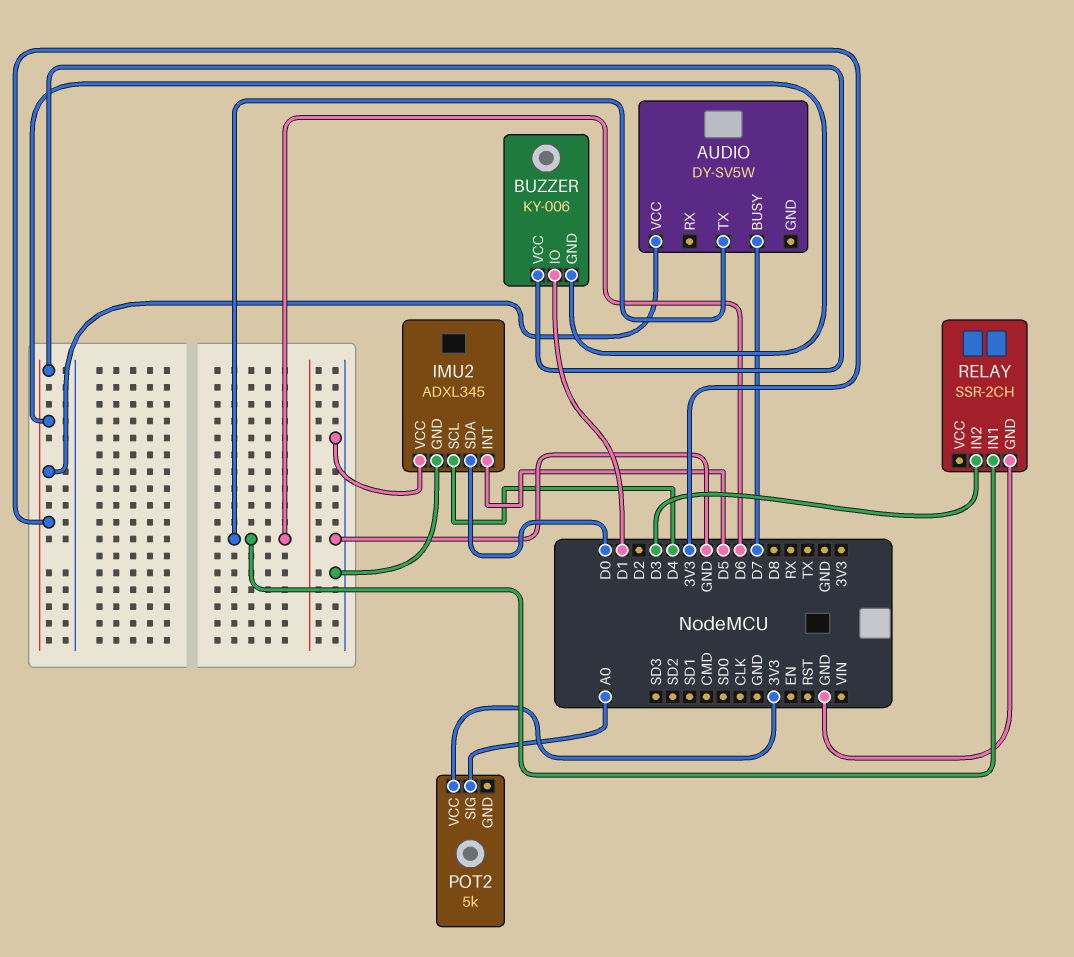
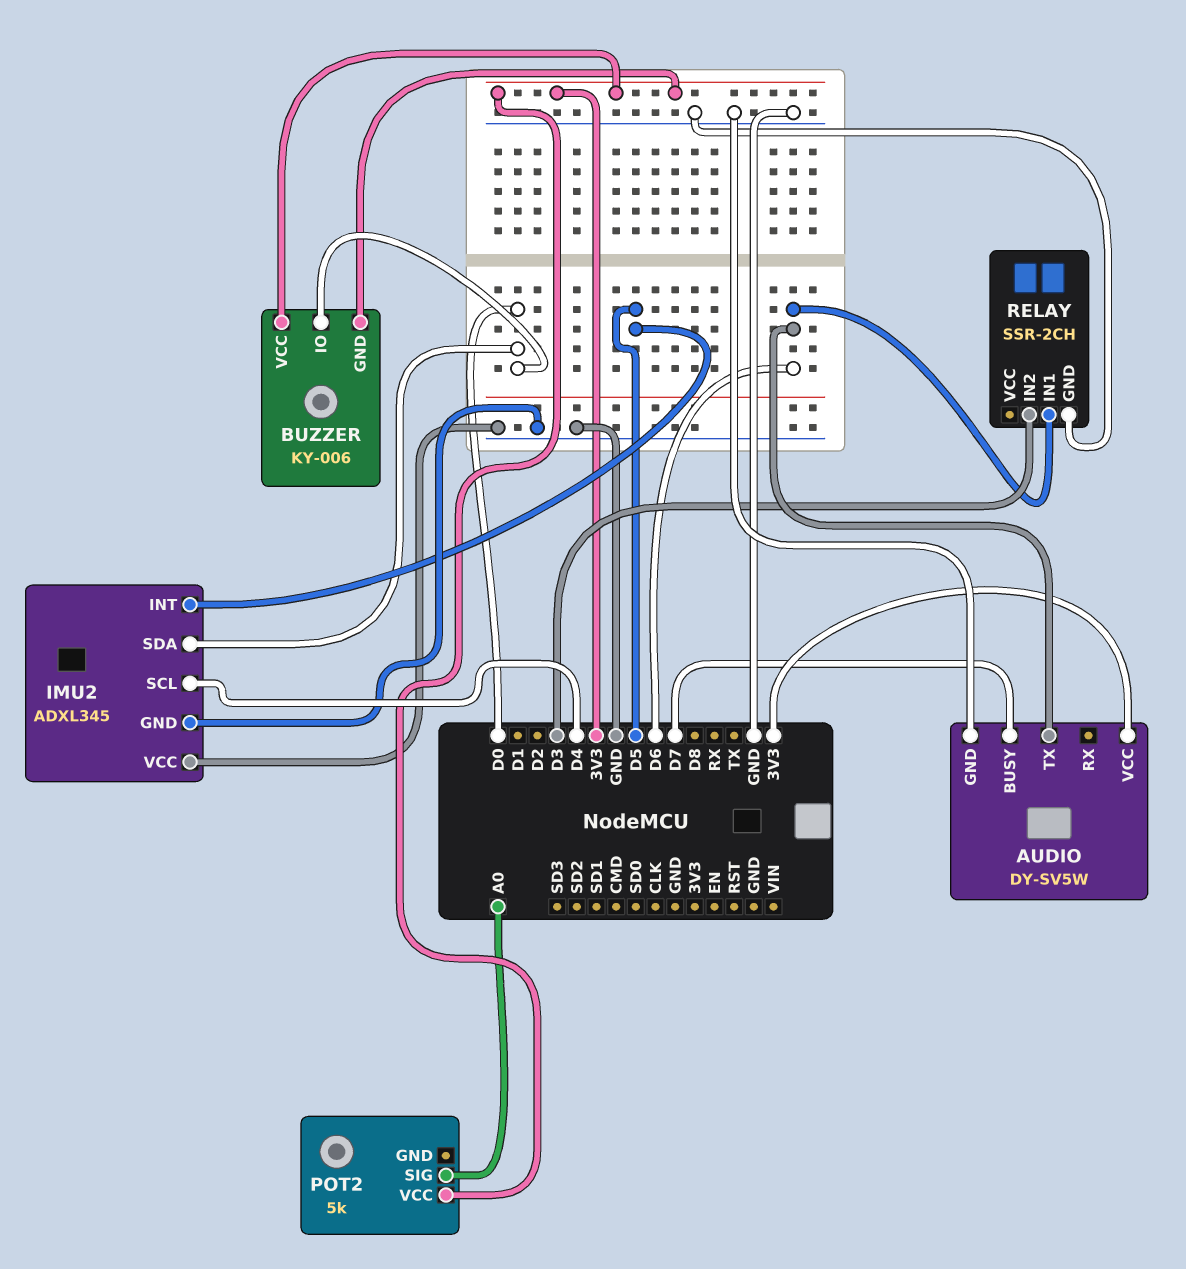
AUDIO pin GND: none -> GND
BUZZER pin IO: D1 -> D0

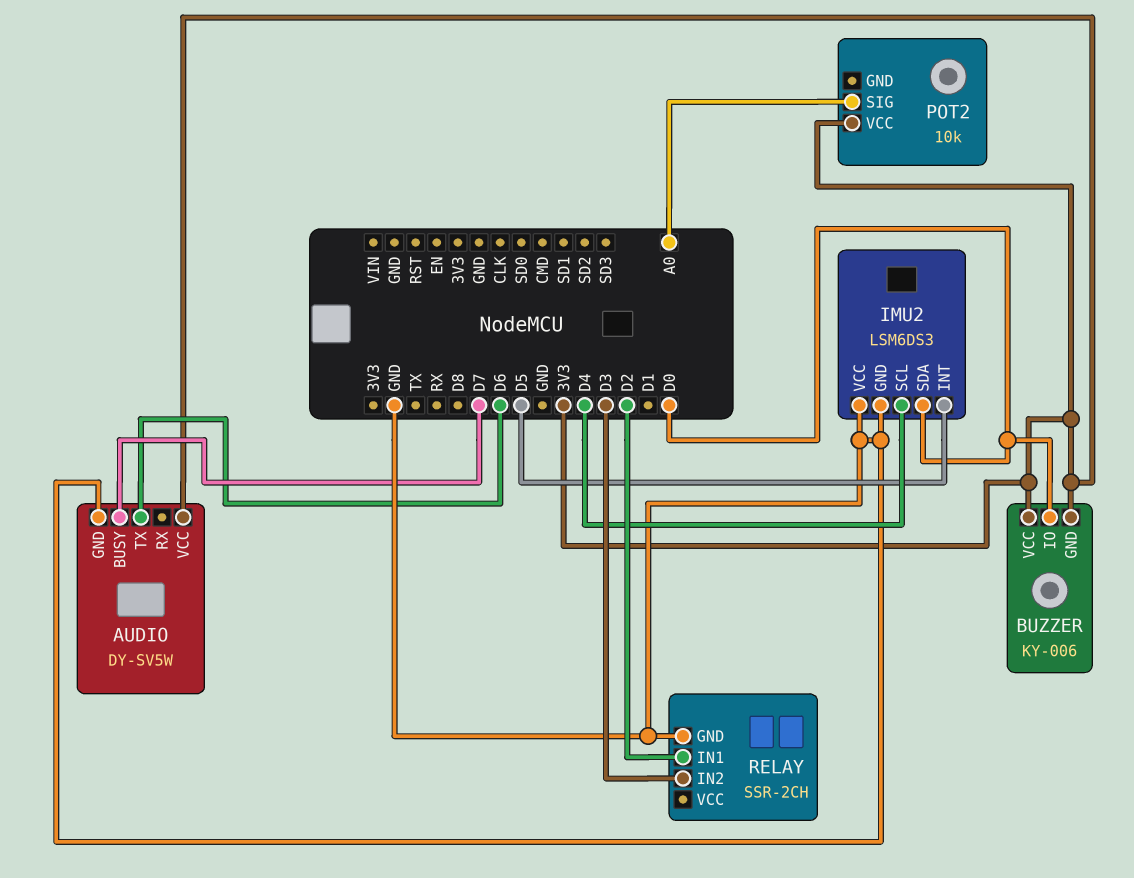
IMU2: ADXL345 -> LSM6DS3
POT2: 5k -> 10k
RELAY pin IN1: D6 -> D2

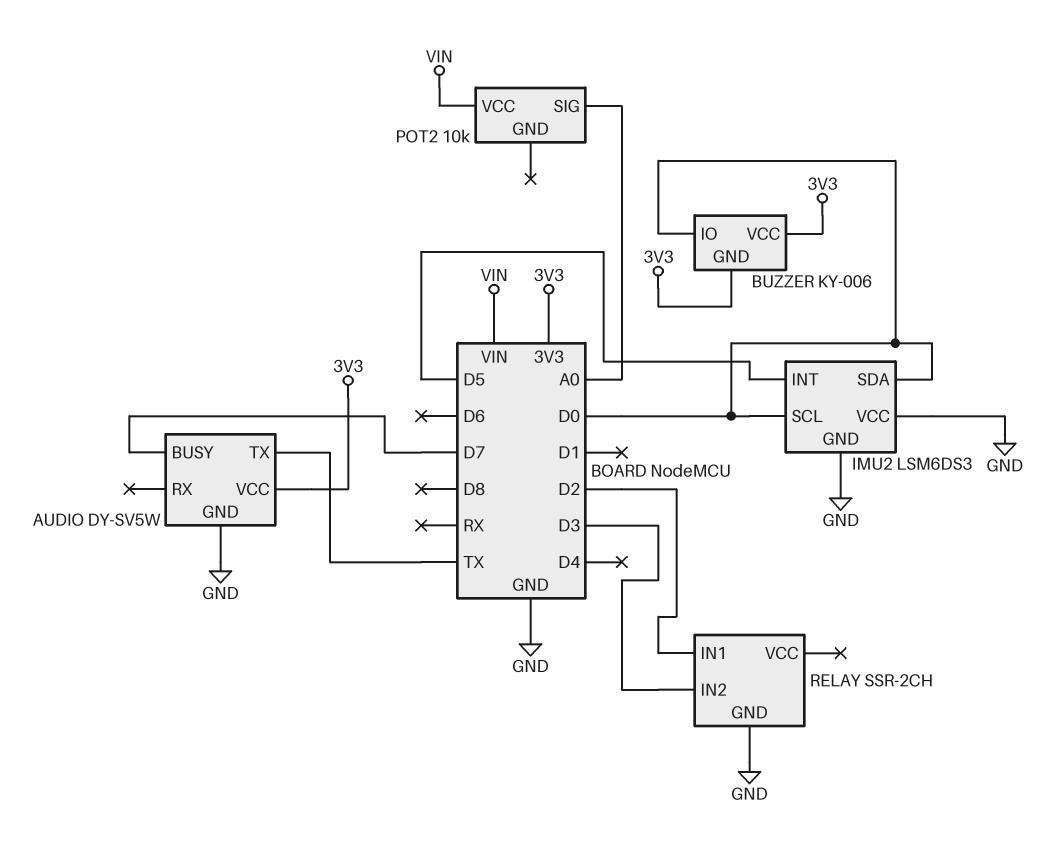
AUDIO pin TX: D6 -> TX
IMU2 pin SCL: D4 -> D0
POT2 pin VCC: 3V3 -> VIN

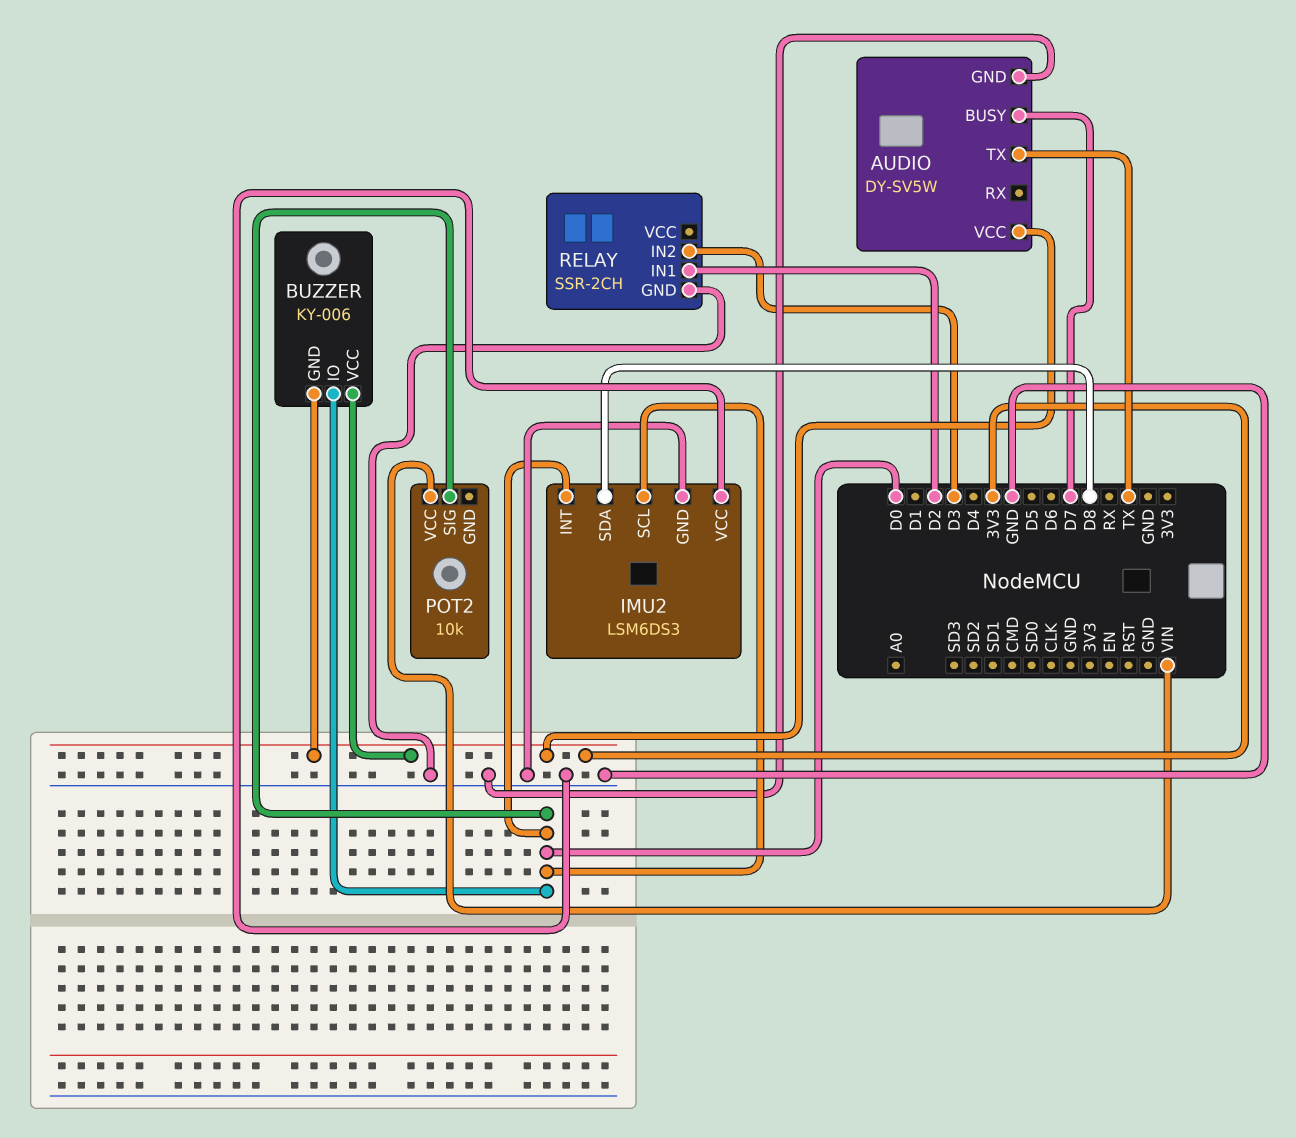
IMU2 pin INT: D5 -> D0
IMU2 pin SDA: D0 -> D8
POT2 pin SIG: A0 -> D0

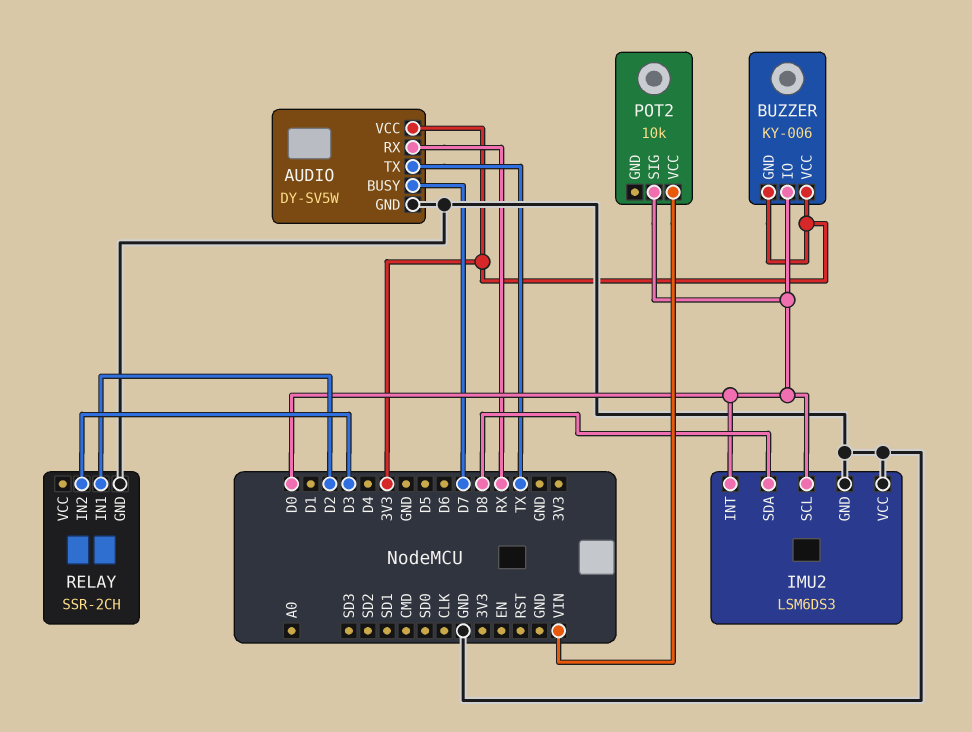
AUDIO pin RX: none -> RX

